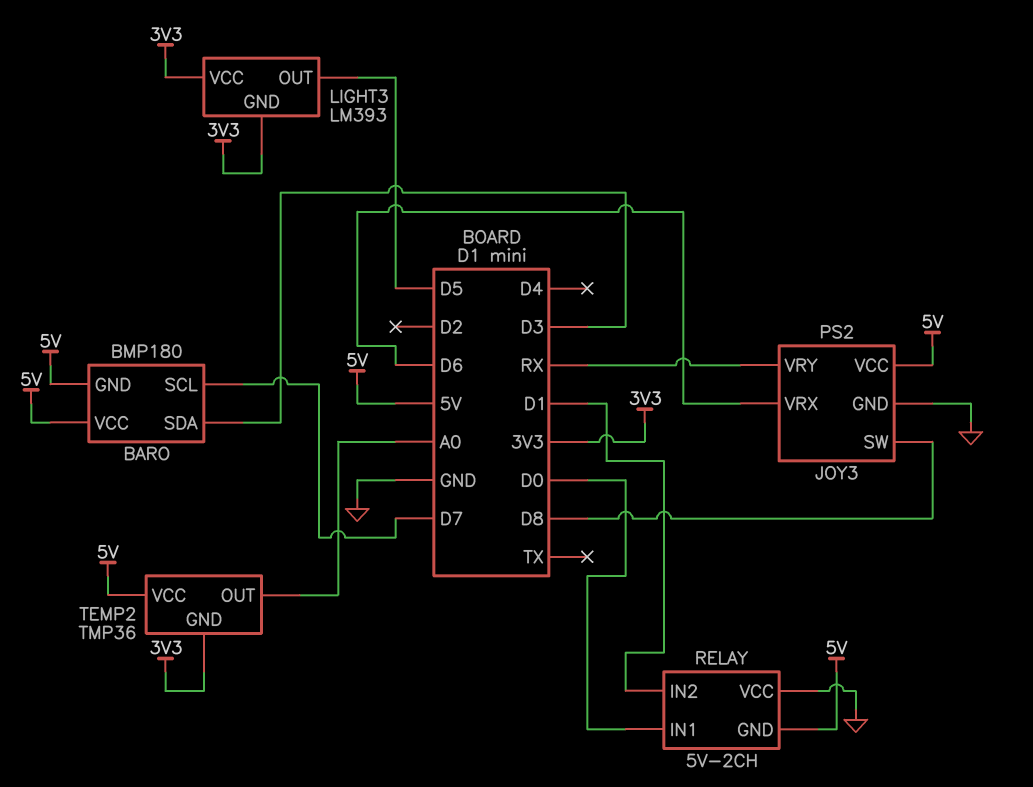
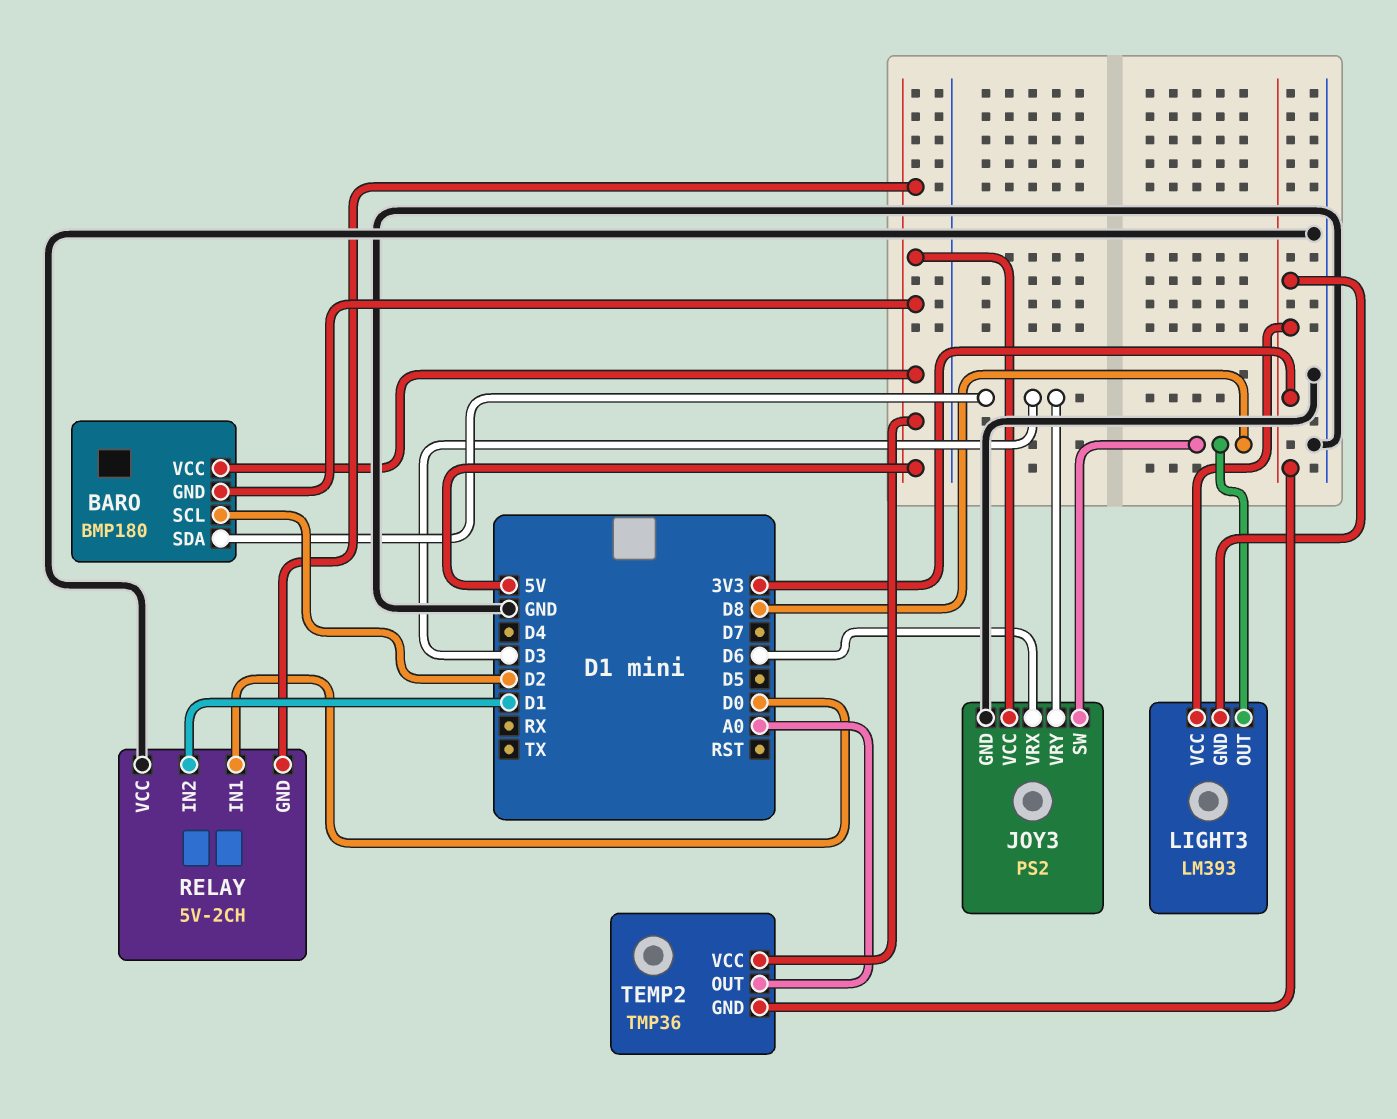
BARO pin SCL: D7 -> D2
JOY3 pin VRY: RX -> D3
LIGHT3 pin OUT: D5 -> D8

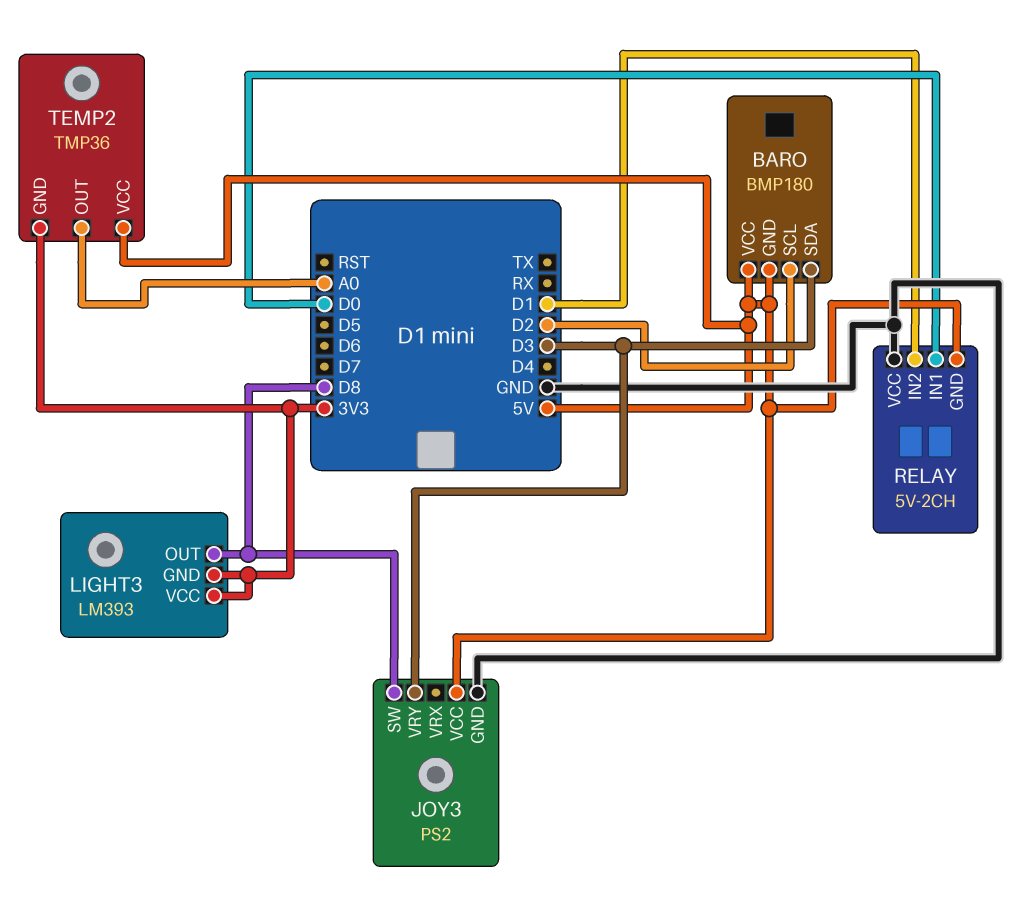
JOY3 pin VRX: D6 -> none

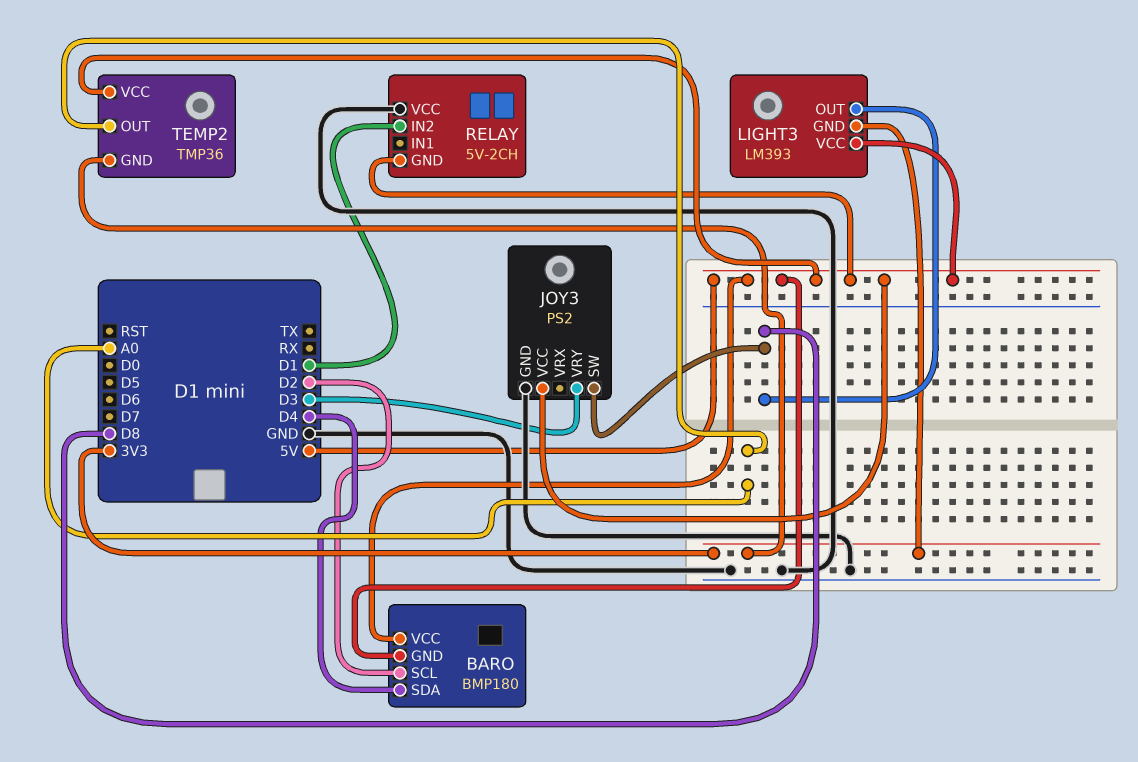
BARO pin SDA: D3 -> D4
LIGHT3 pin VCC: 3V3 -> 5V
RELAY pin IN1: D0 -> none

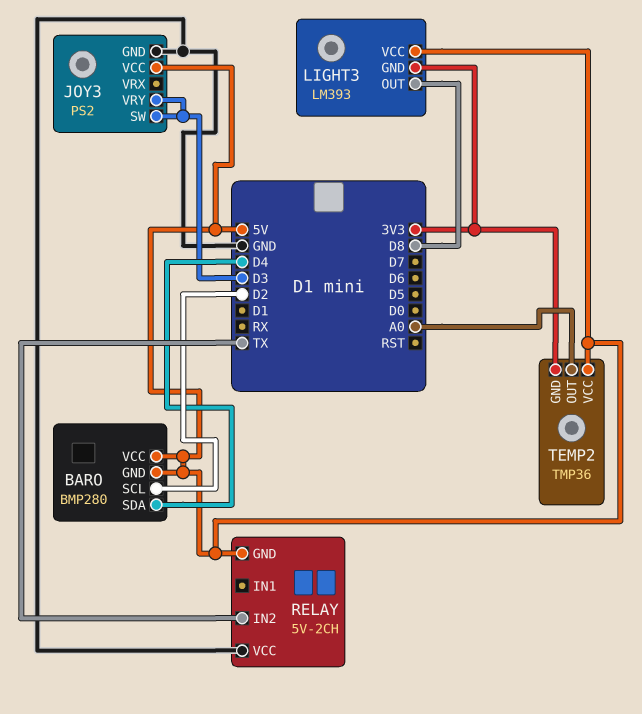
BARO: BMP180 -> BMP280
JOY3 pin SW: D8 -> D3
RELAY pin IN2: D1 -> TX

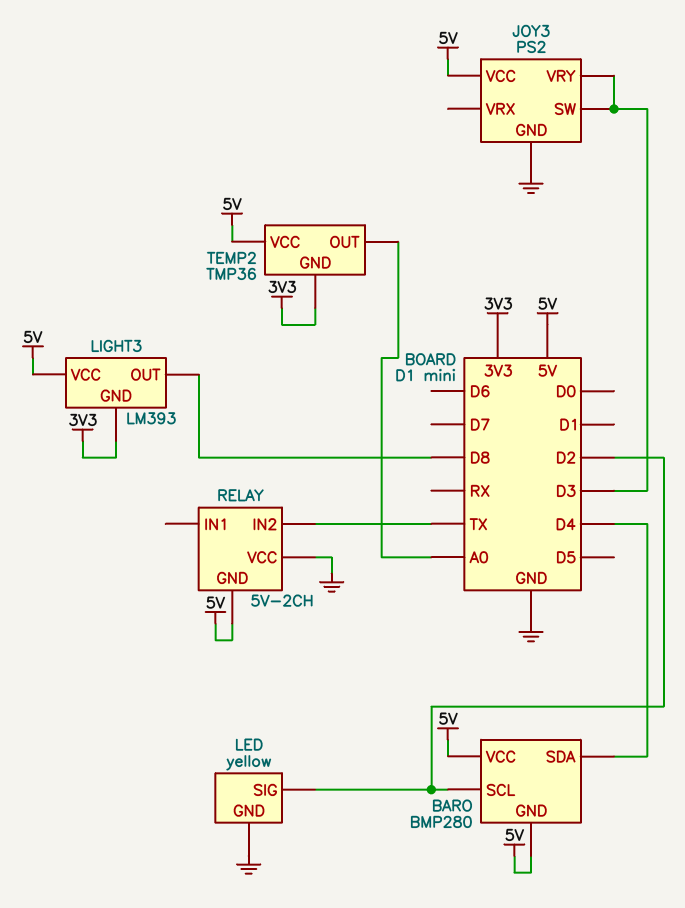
LED: none -> yellow
LED pin GND: none -> GND
LED pin SIG: none -> D2

